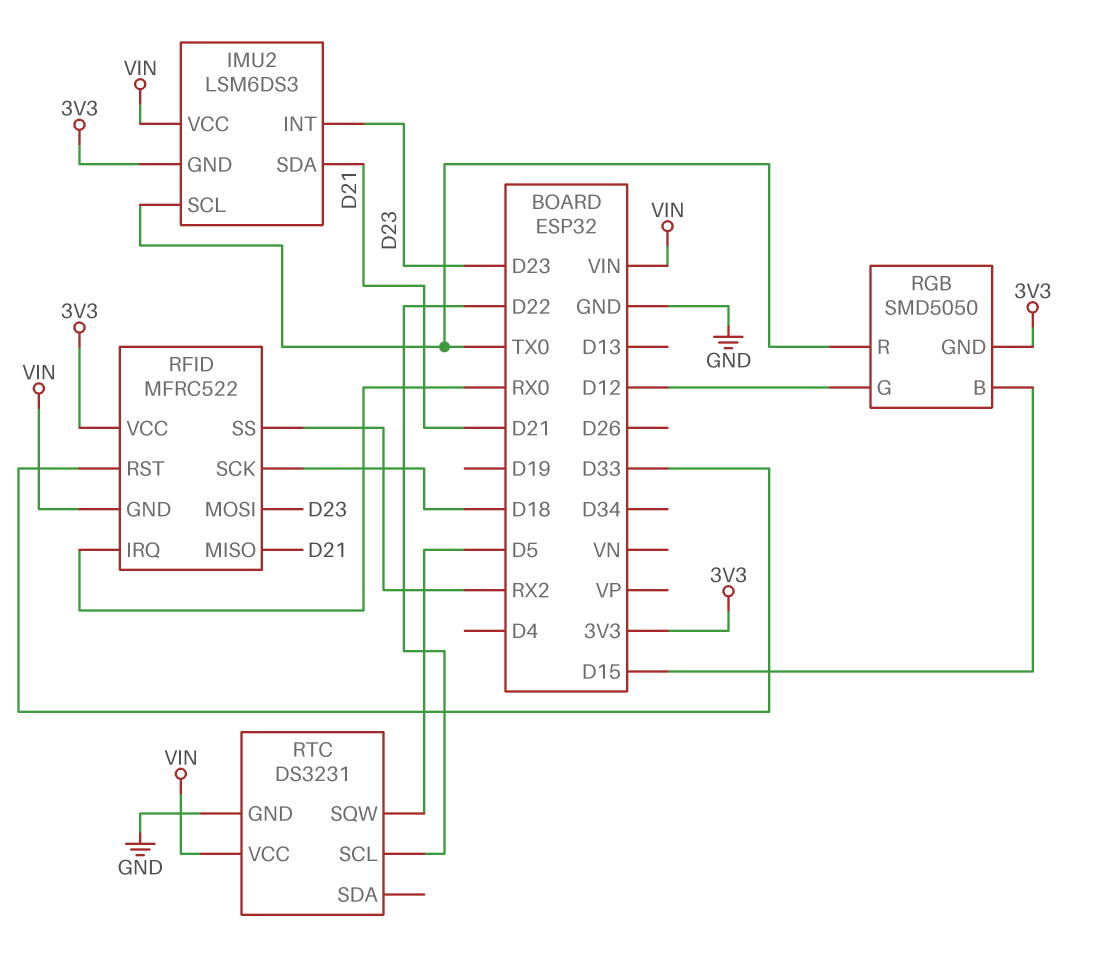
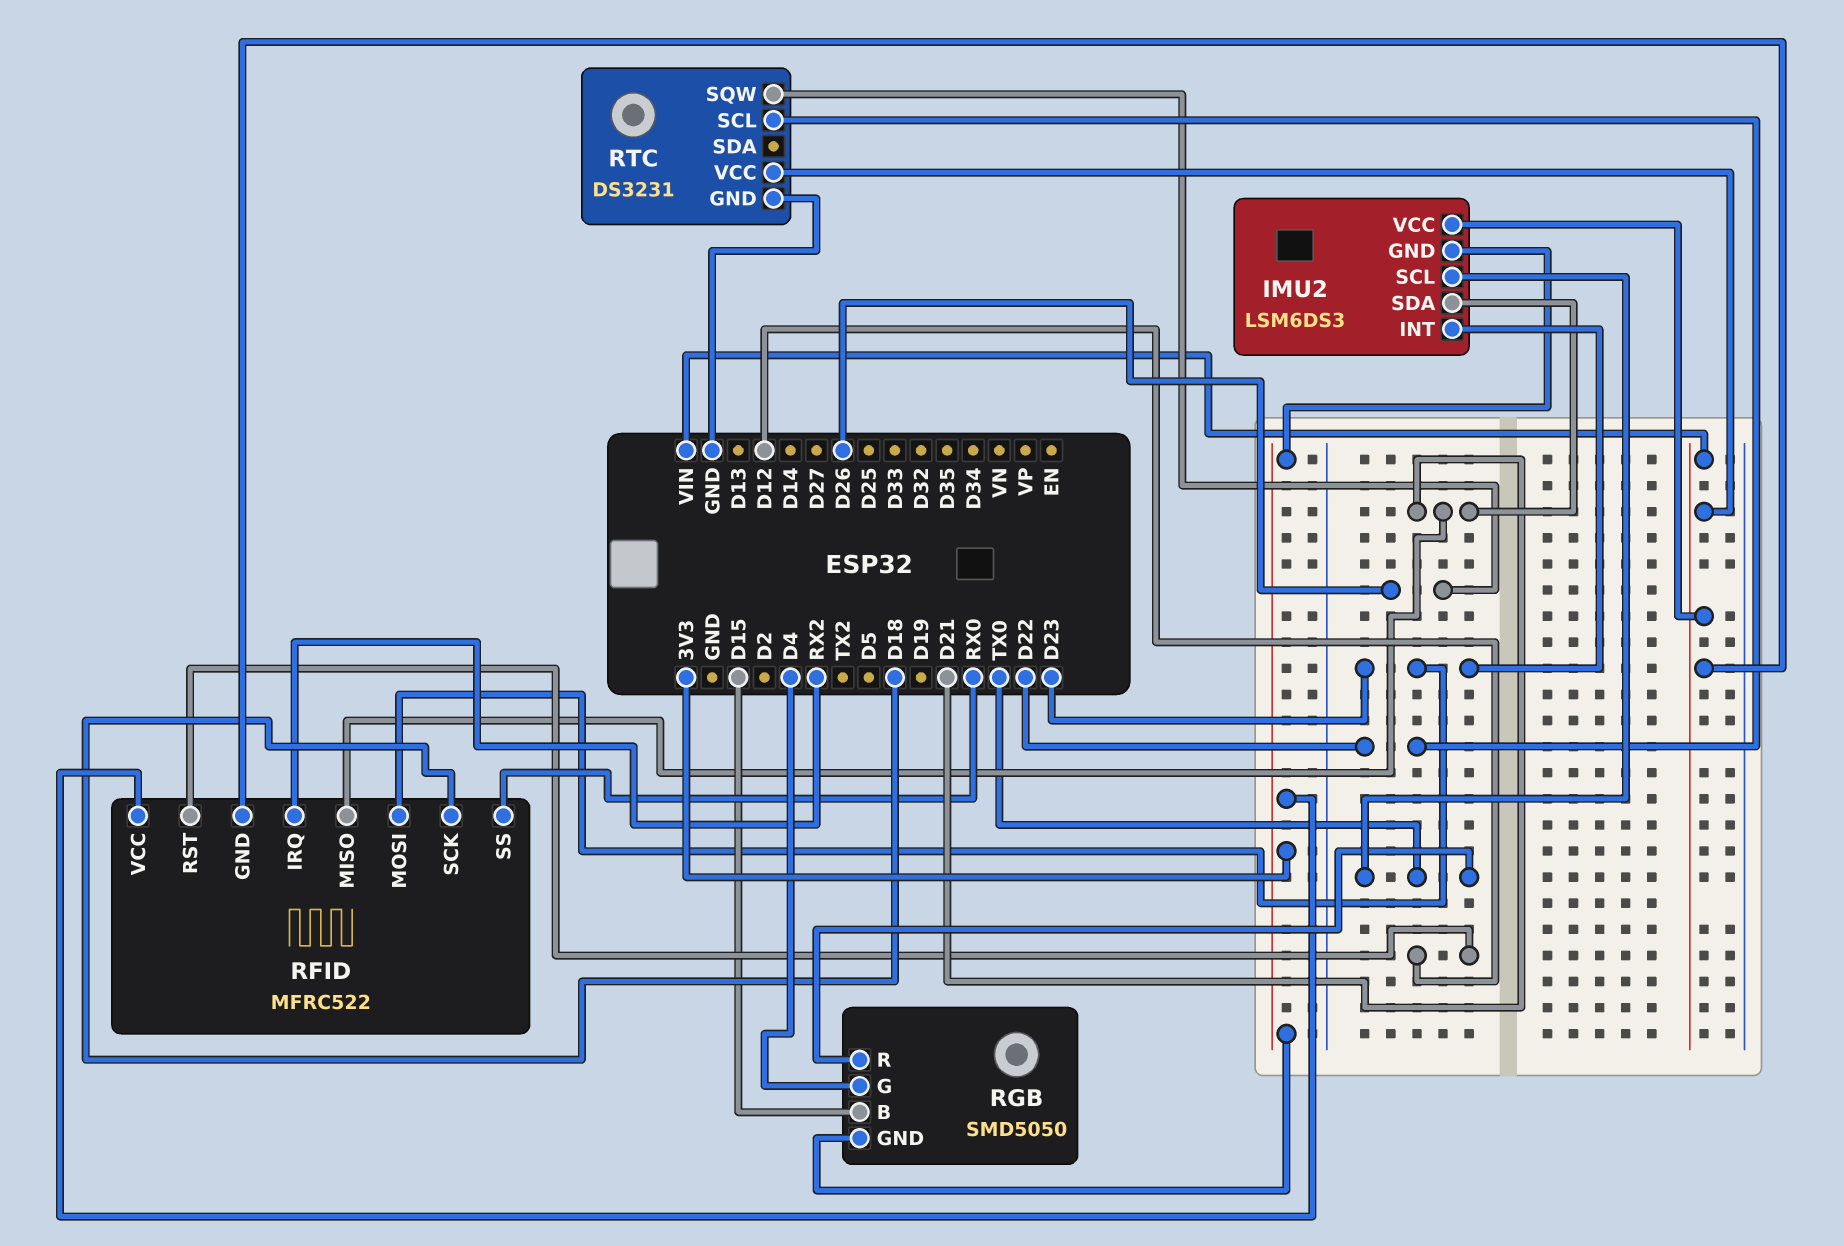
RFID pin IRQ: RX0 -> RX2
RFID pin RST: D33 -> D12
RFID pin SS: RX2 -> RX0
RGB pin G: D12 -> D4
RTC pin SQW: D5 -> D26

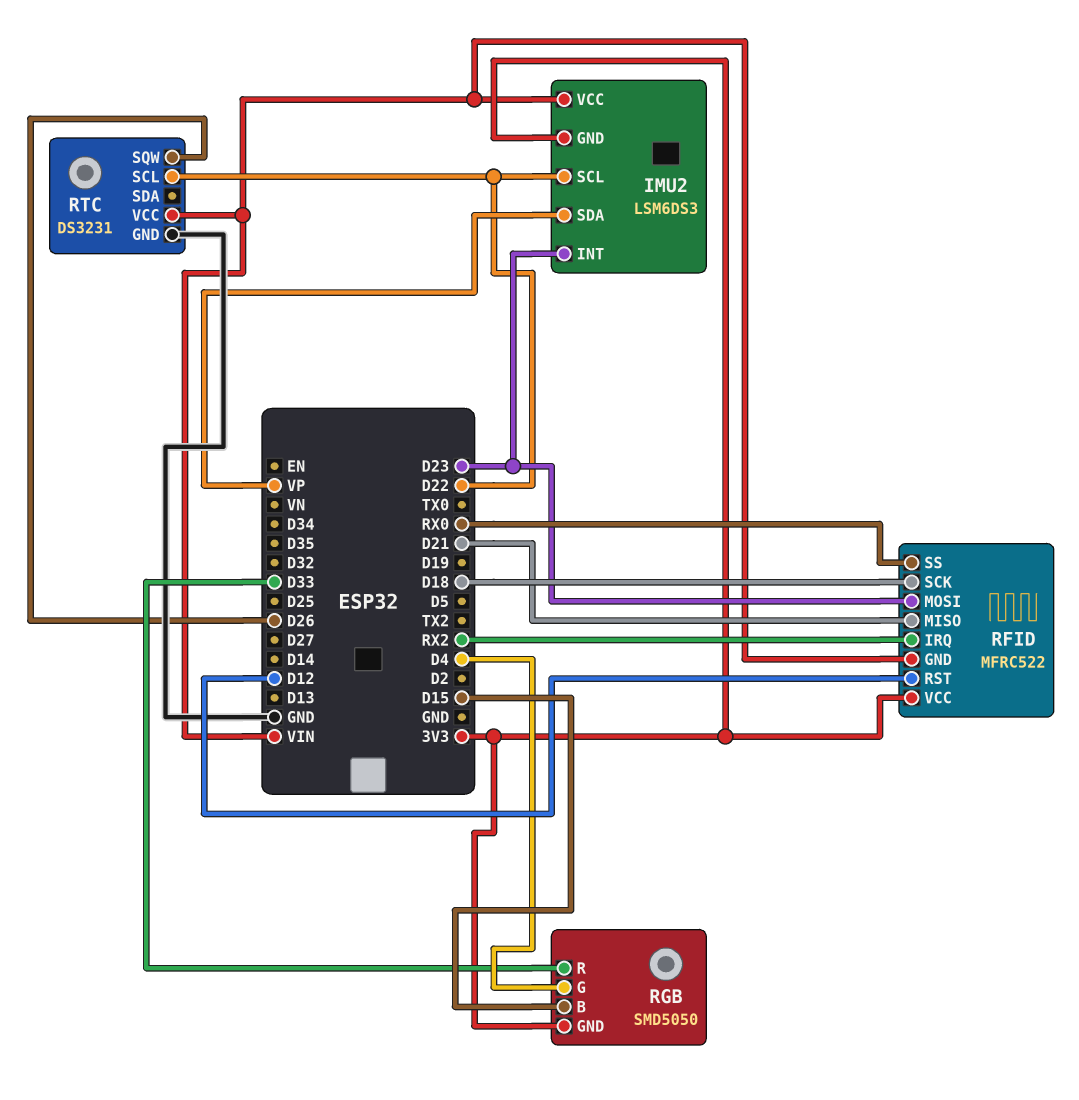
IMU2 pin SCL: TX0 -> D22
IMU2 pin SDA: D21 -> VP
RGB pin R: TX0 -> D33

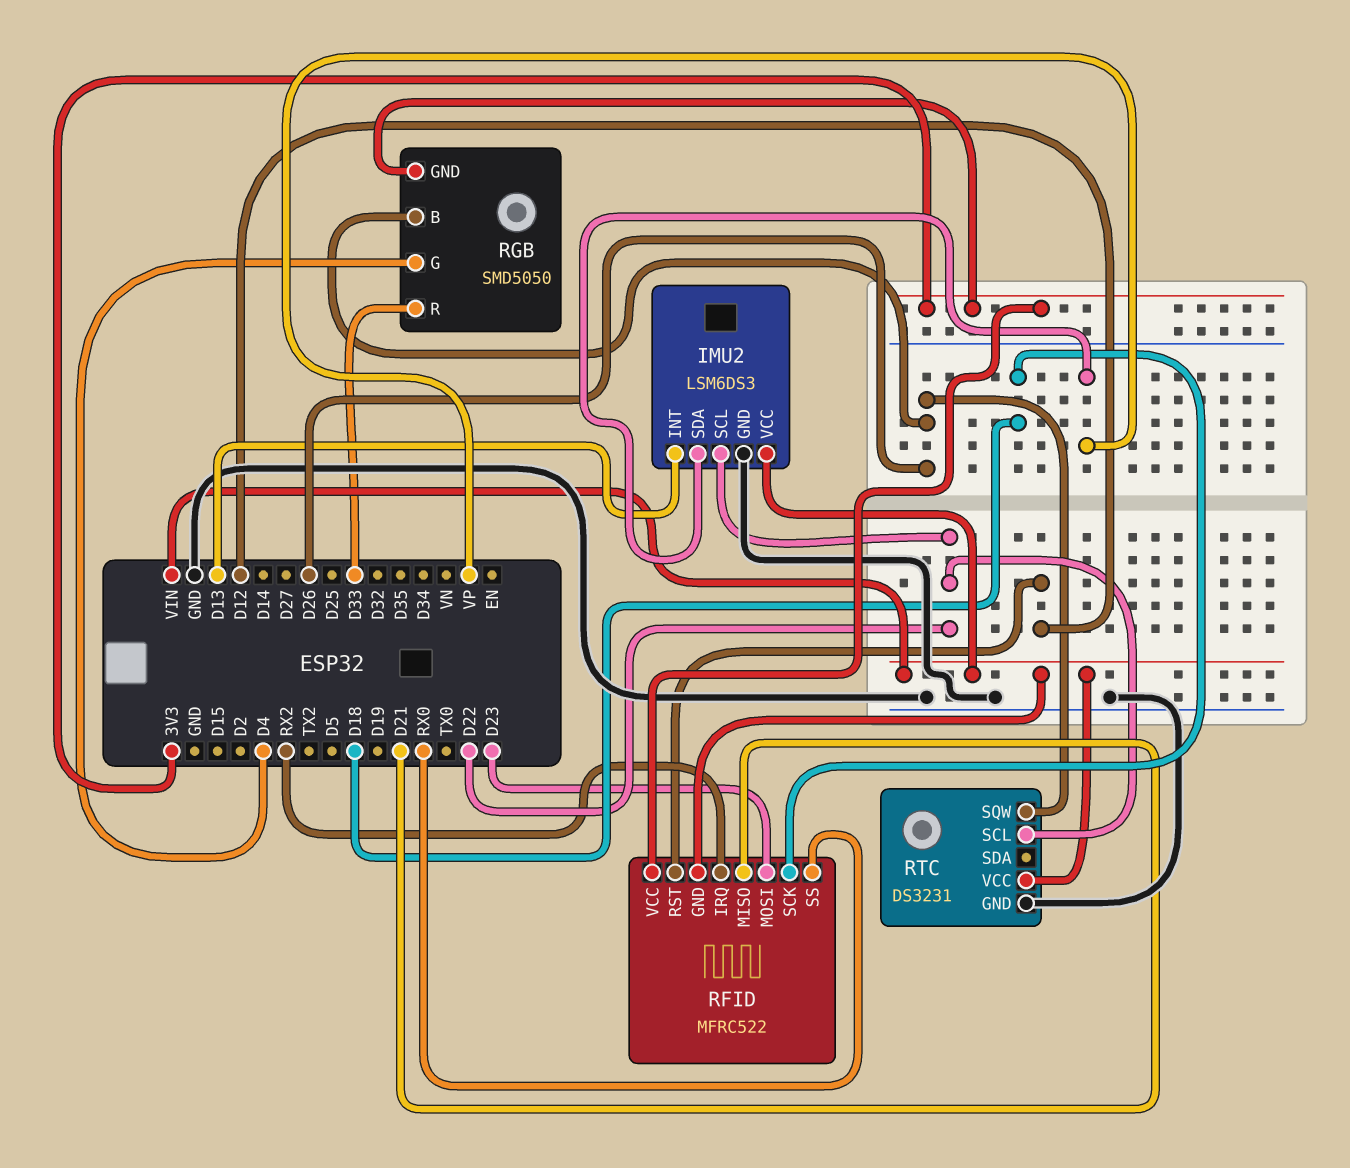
IMU2 pin GND: 3V3 -> GND
IMU2 pin INT: D23 -> D13
RGB pin B: D15 -> D26

